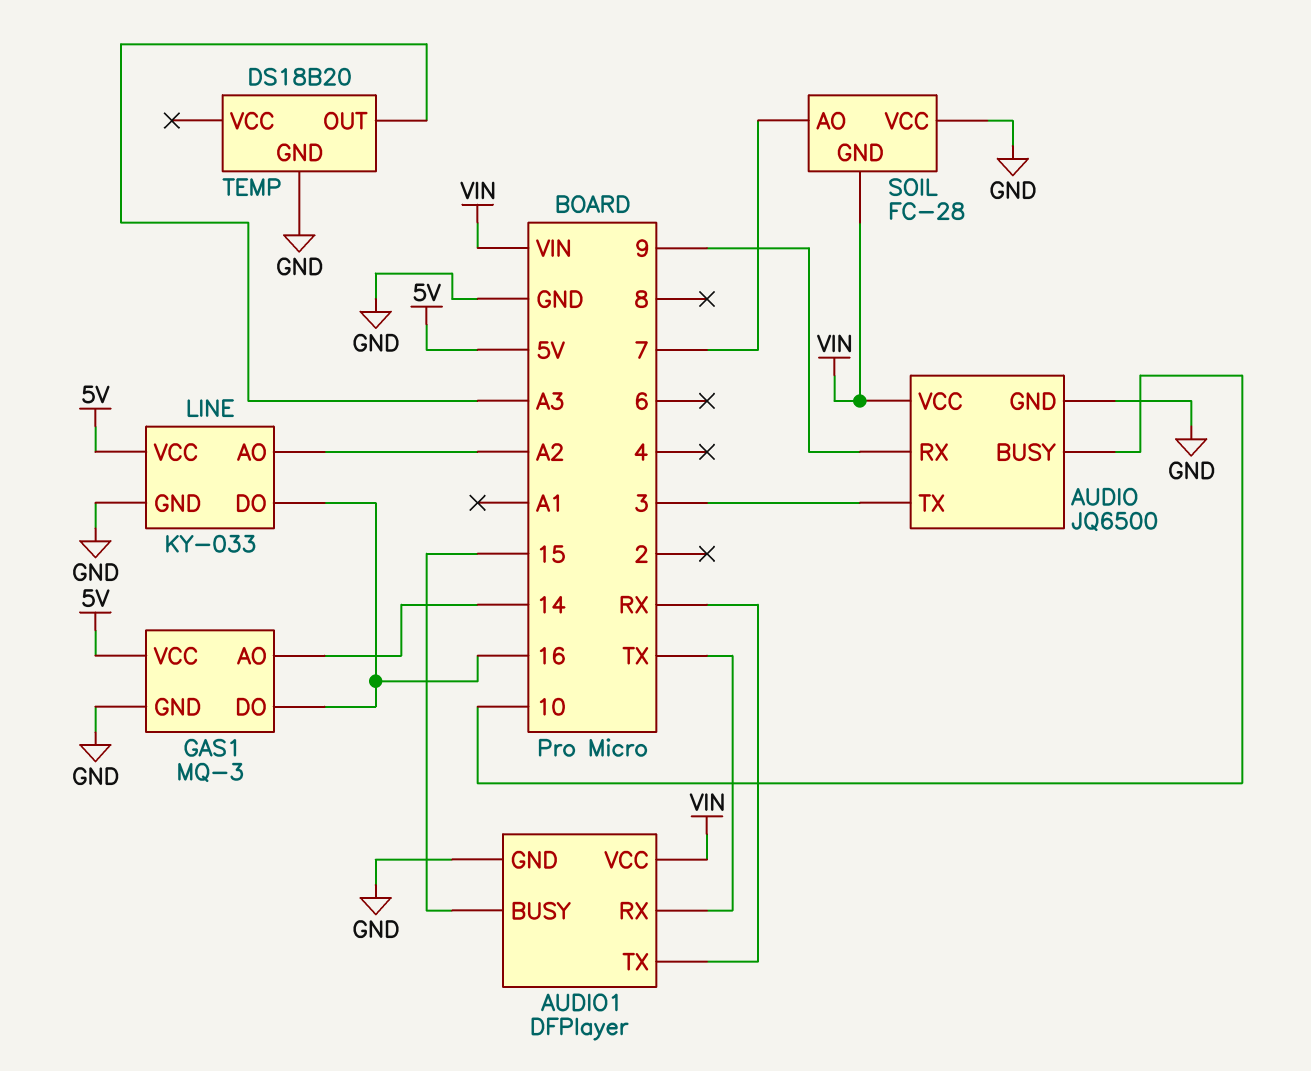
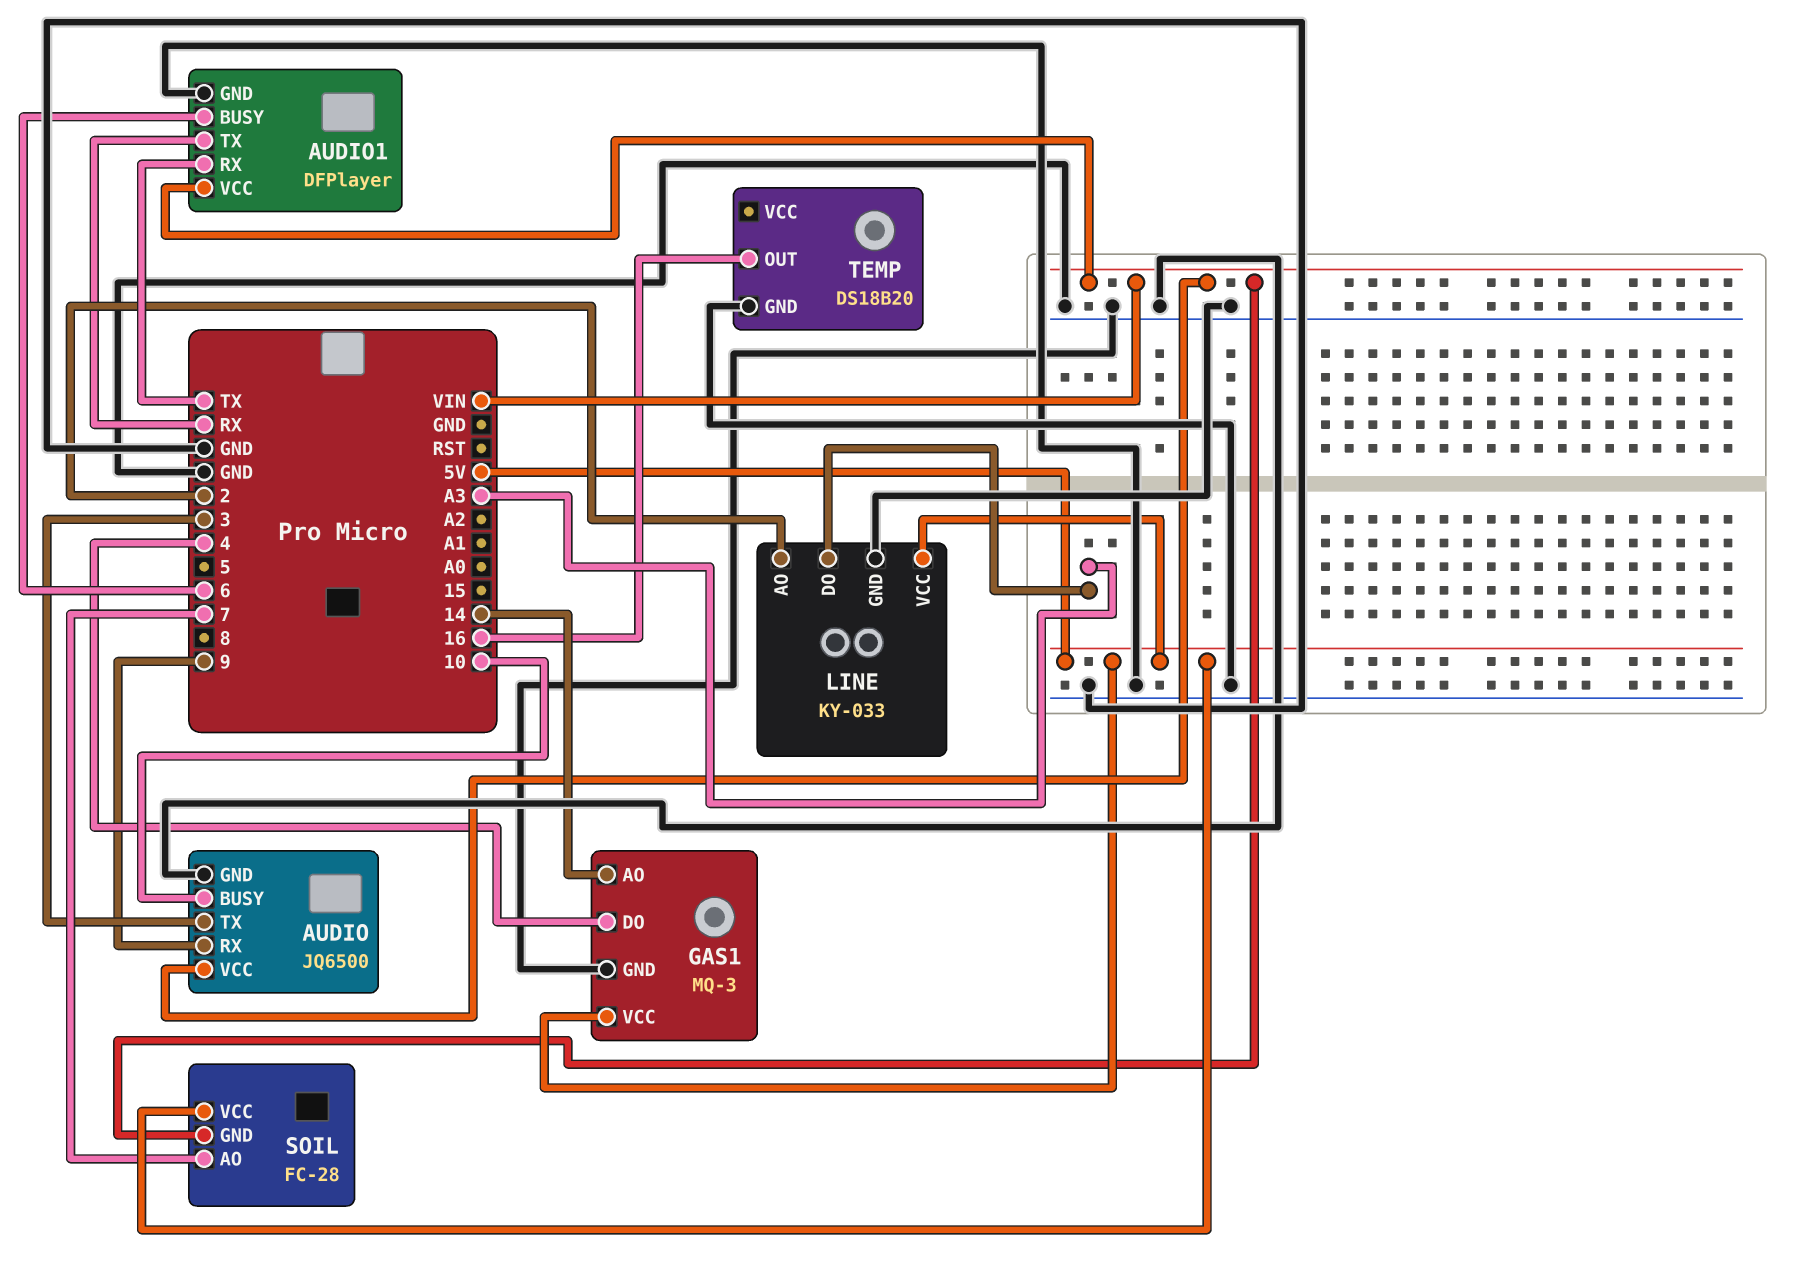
AUDIO1 pin BUSY: 15 -> 6
GAS1 pin DO: 16 -> 4
LINE pin AO: A2 -> 2
LINE pin DO: 16 -> A3
SOIL pin VCC: GND -> 5V
TEMP pin OUT: A3 -> 16

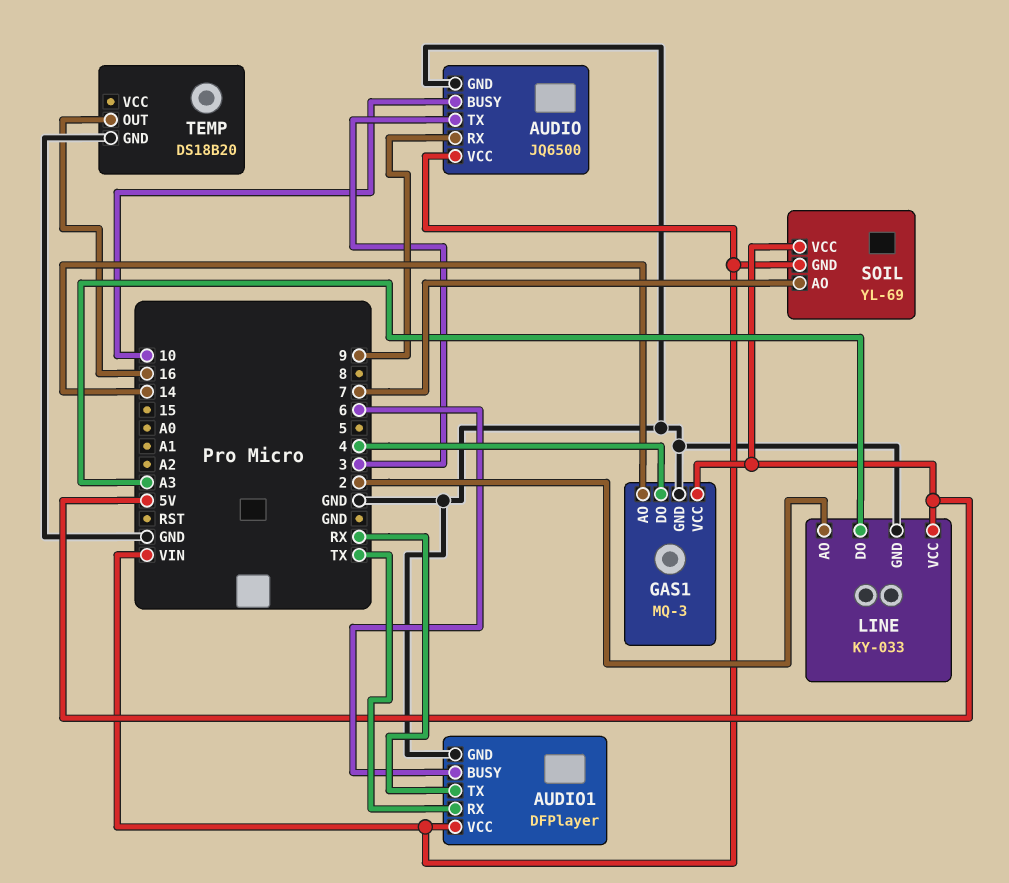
SOIL: FC-28 -> YL-69

